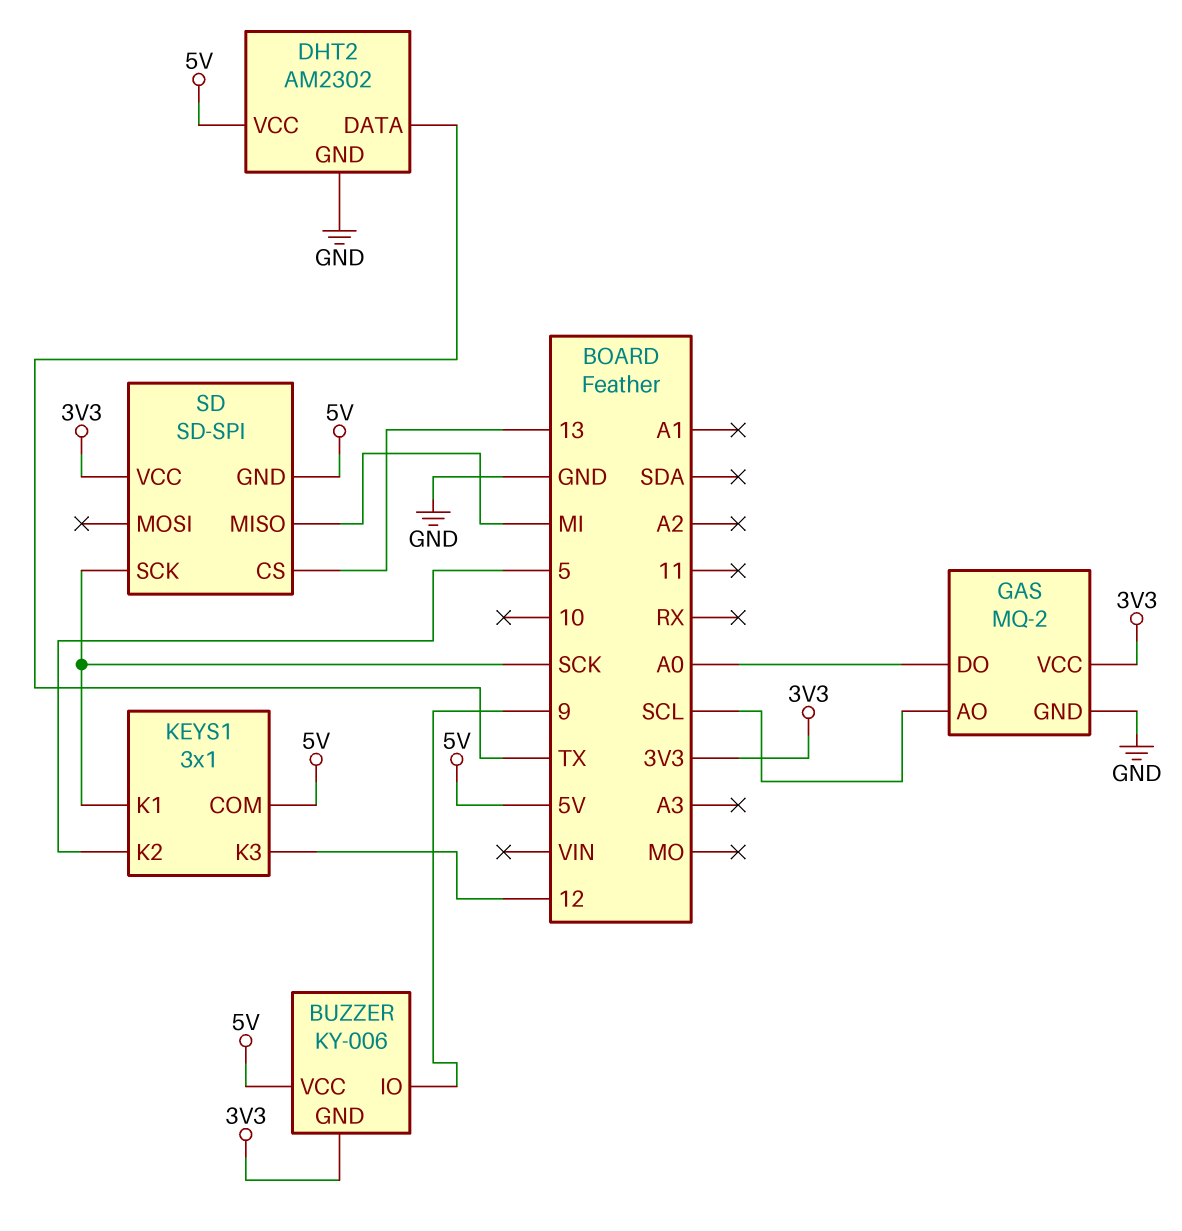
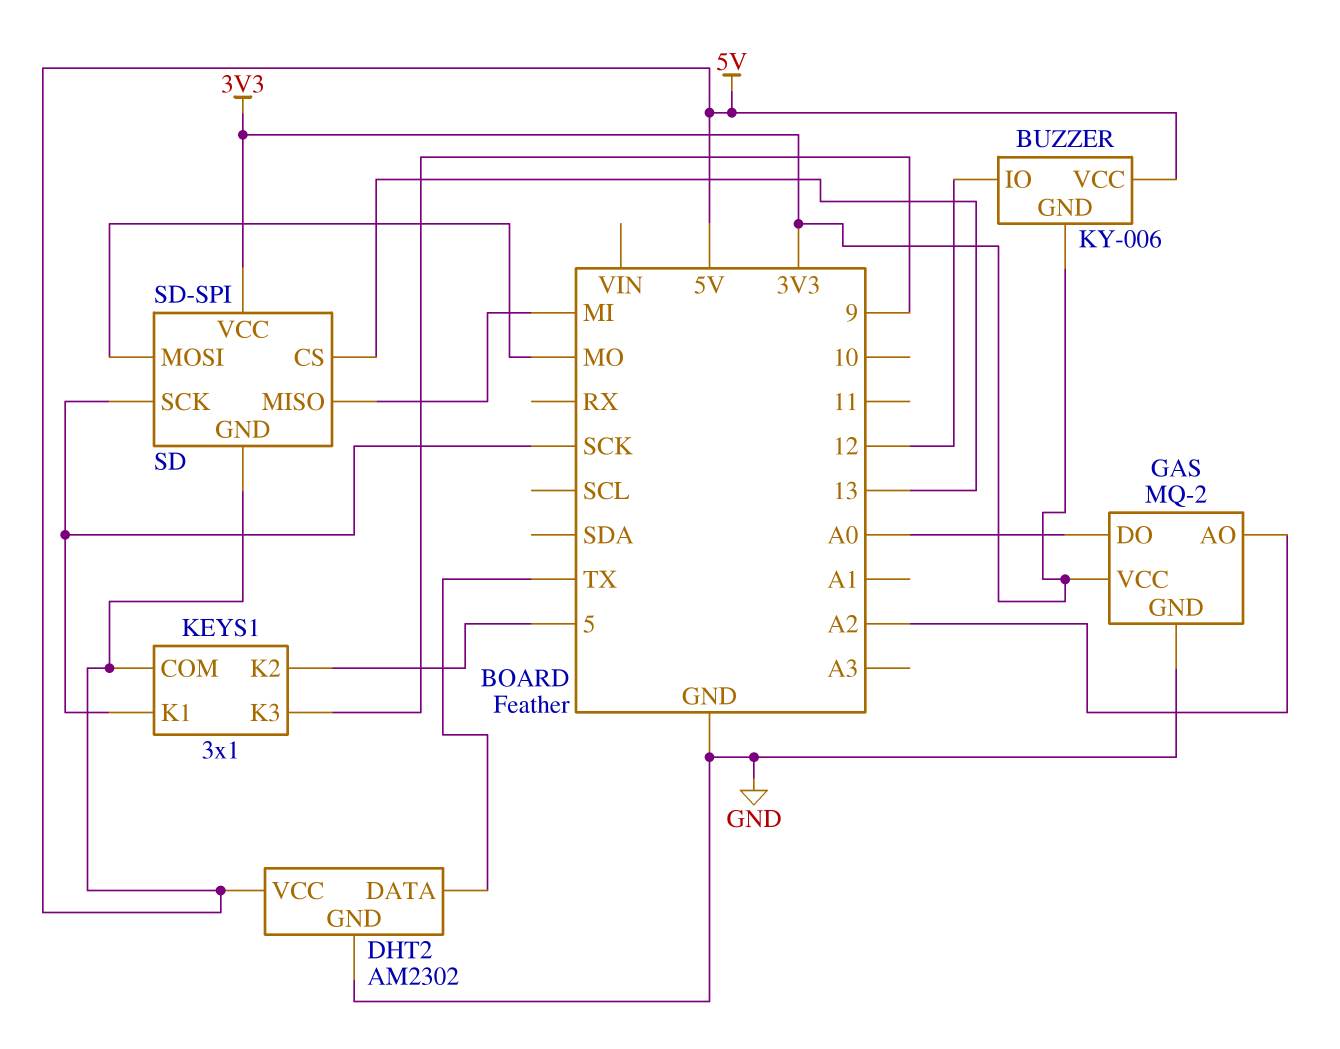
BUZZER pin IO: 9 -> 12
GAS pin AO: SCL -> A2
KEYS1 pin K3: 12 -> 9
SD pin MOSI: none -> MO

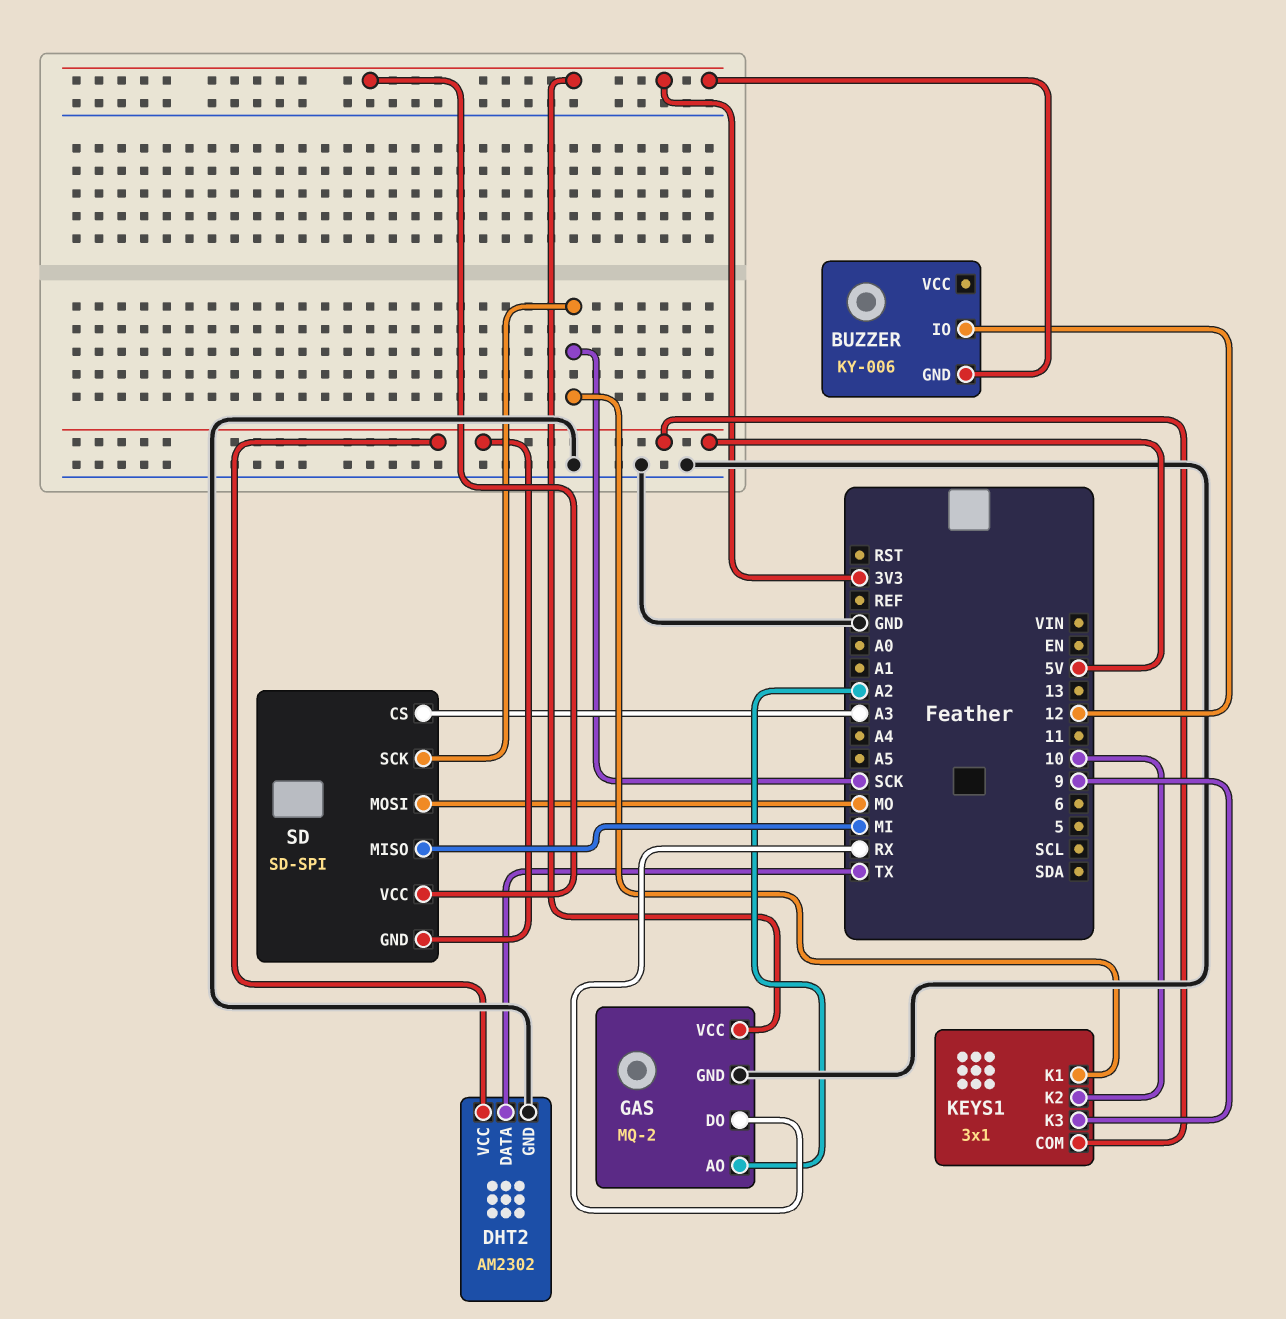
BUZZER pin VCC: 5V -> none
GAS pin DO: A0 -> RX
KEYS1 pin K2: 5 -> 10
SD pin CS: 13 -> A3

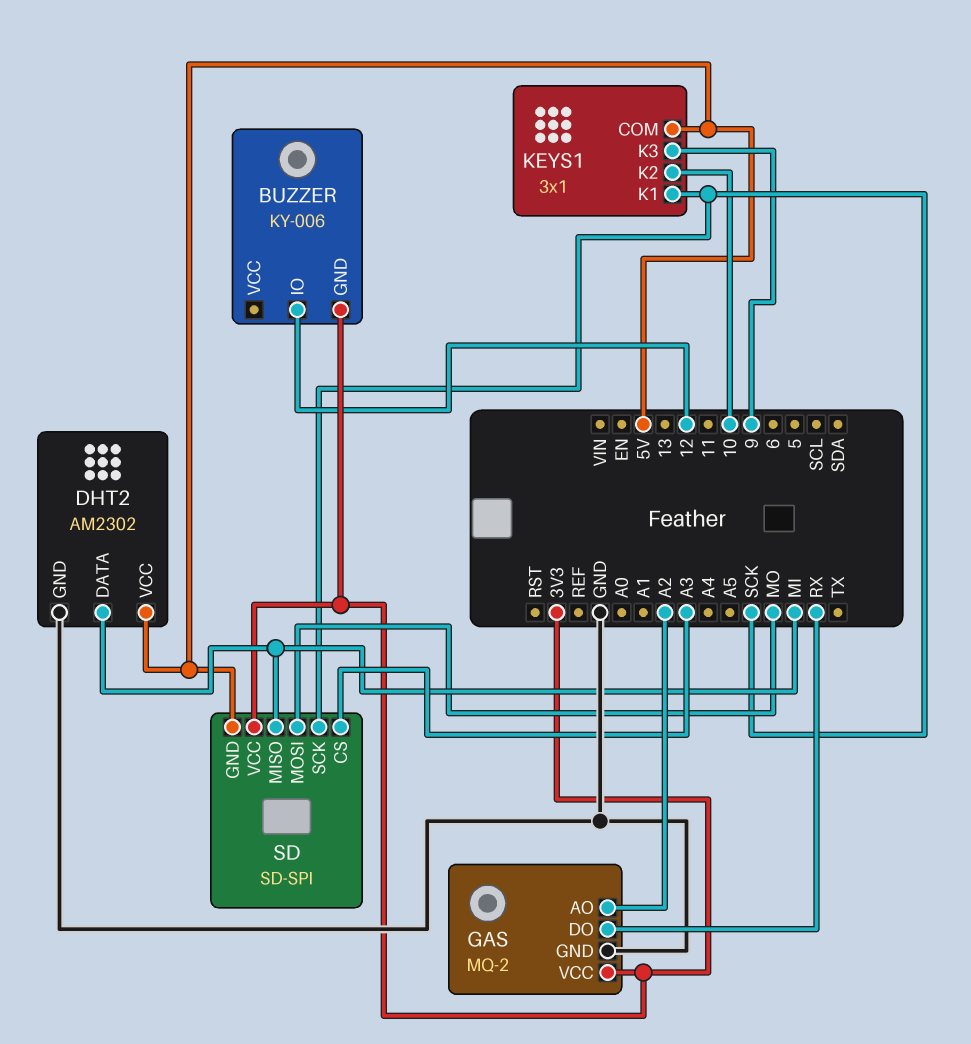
DHT2 pin DATA: TX -> MI

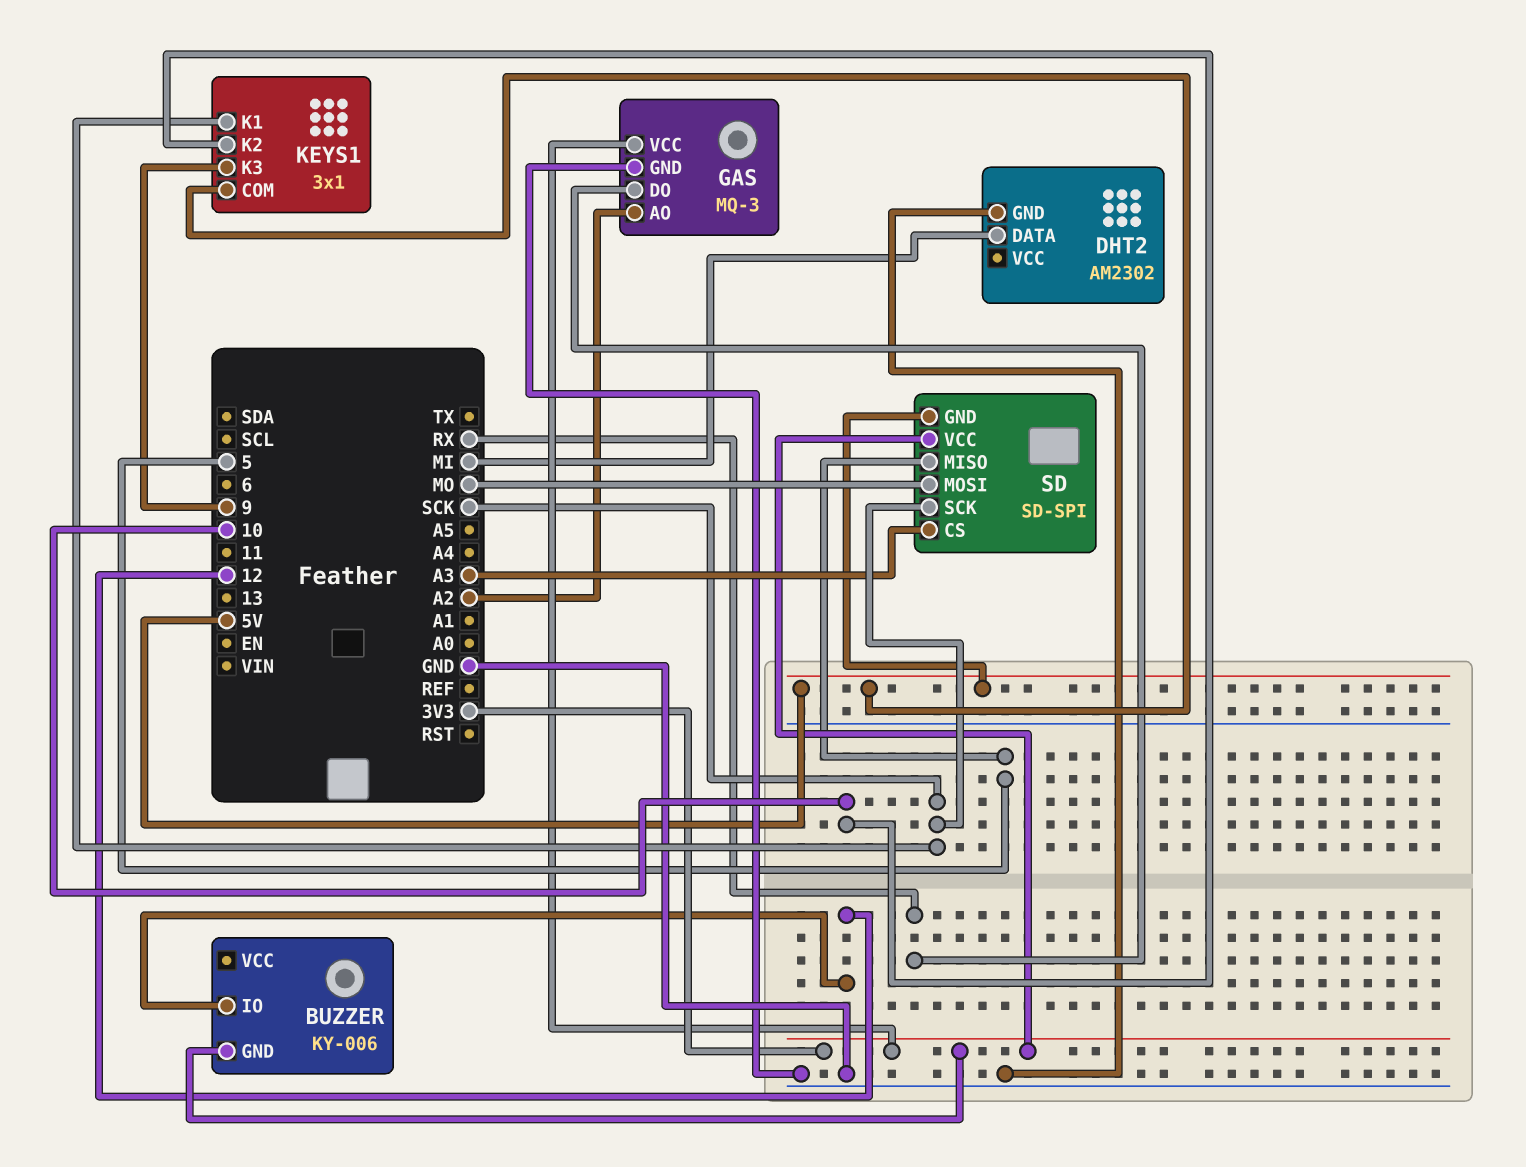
DHT2 pin VCC: 5V -> none
GAS: MQ-2 -> MQ-3
SD pin MISO: MI -> 5

